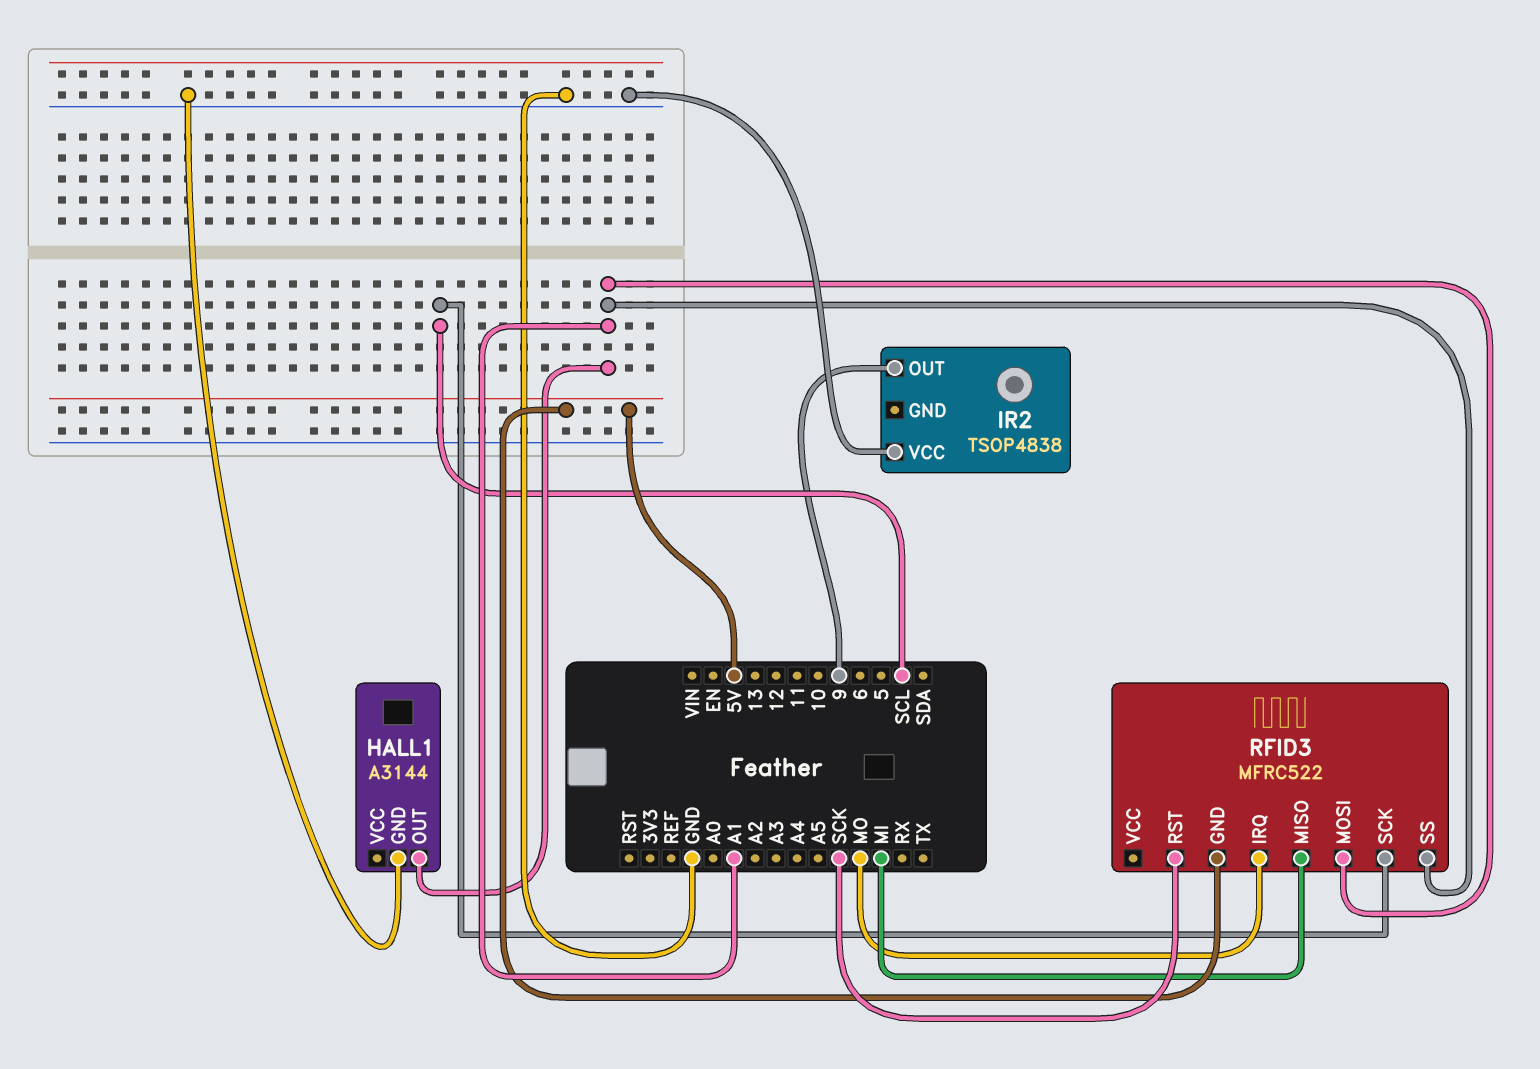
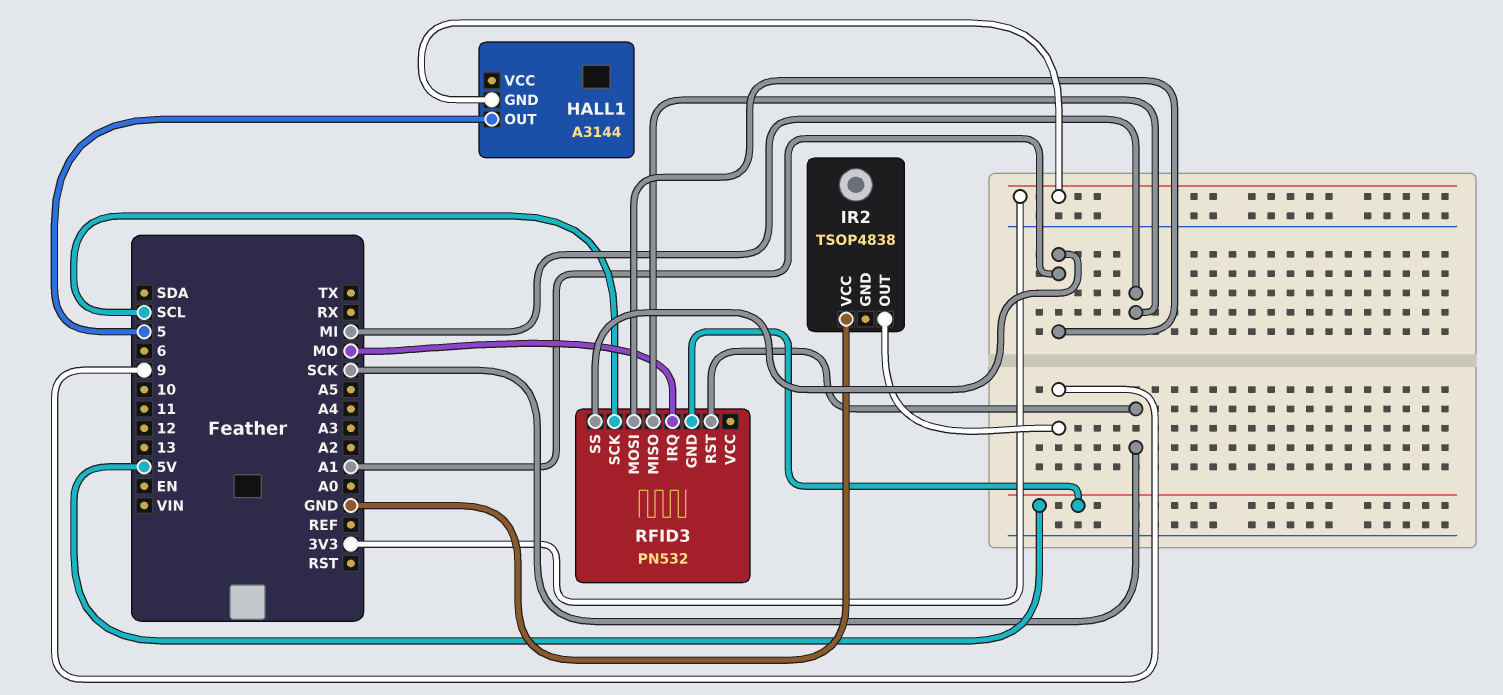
HALL1 pin GND: GND -> 3V3
HALL1 pin OUT: A1 -> 5
RFID3: MFRC522 -> PN532

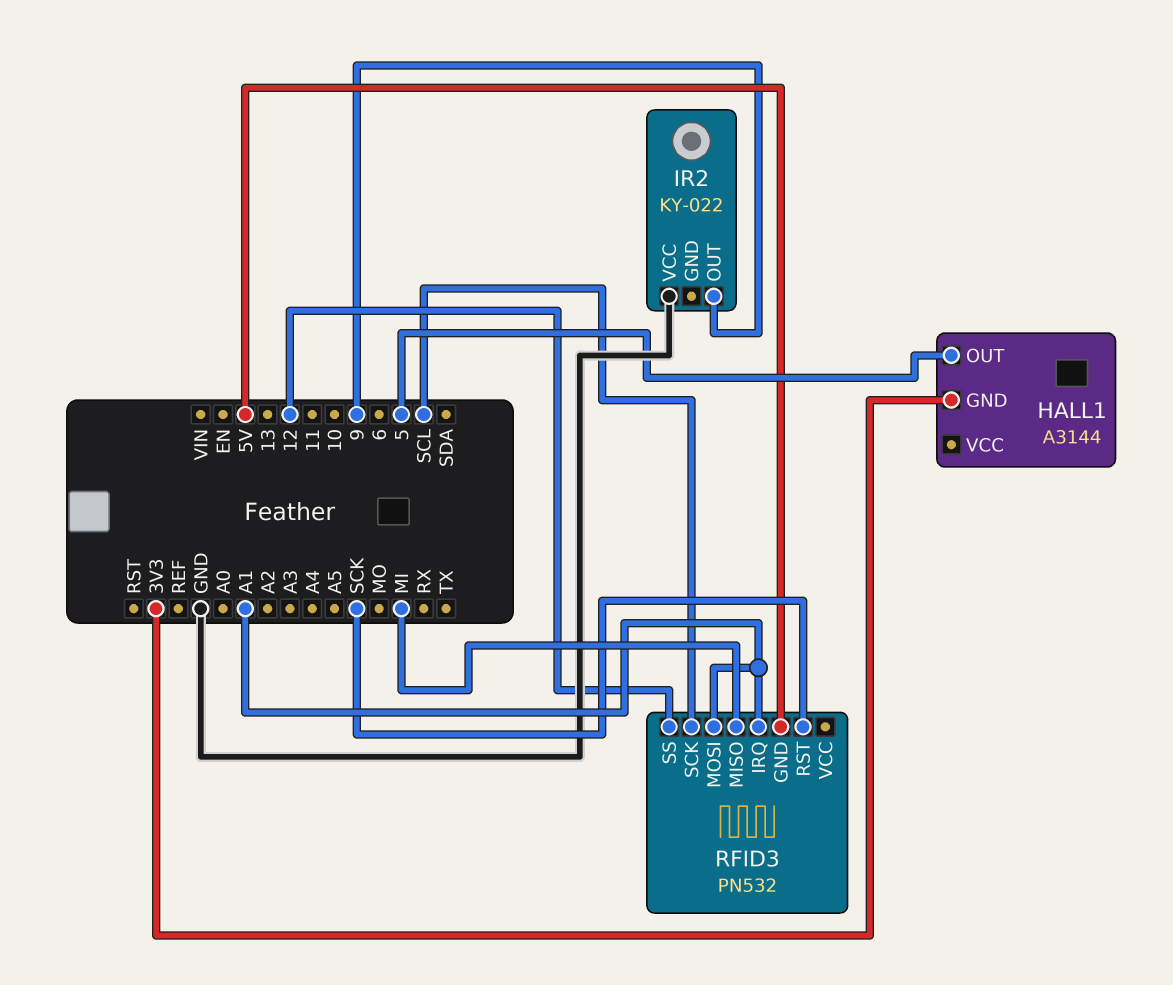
IR2: TSOP4838 -> KY-022
RFID3 pin IRQ: MO -> A1
RFID3 pin SS: A1 -> 12

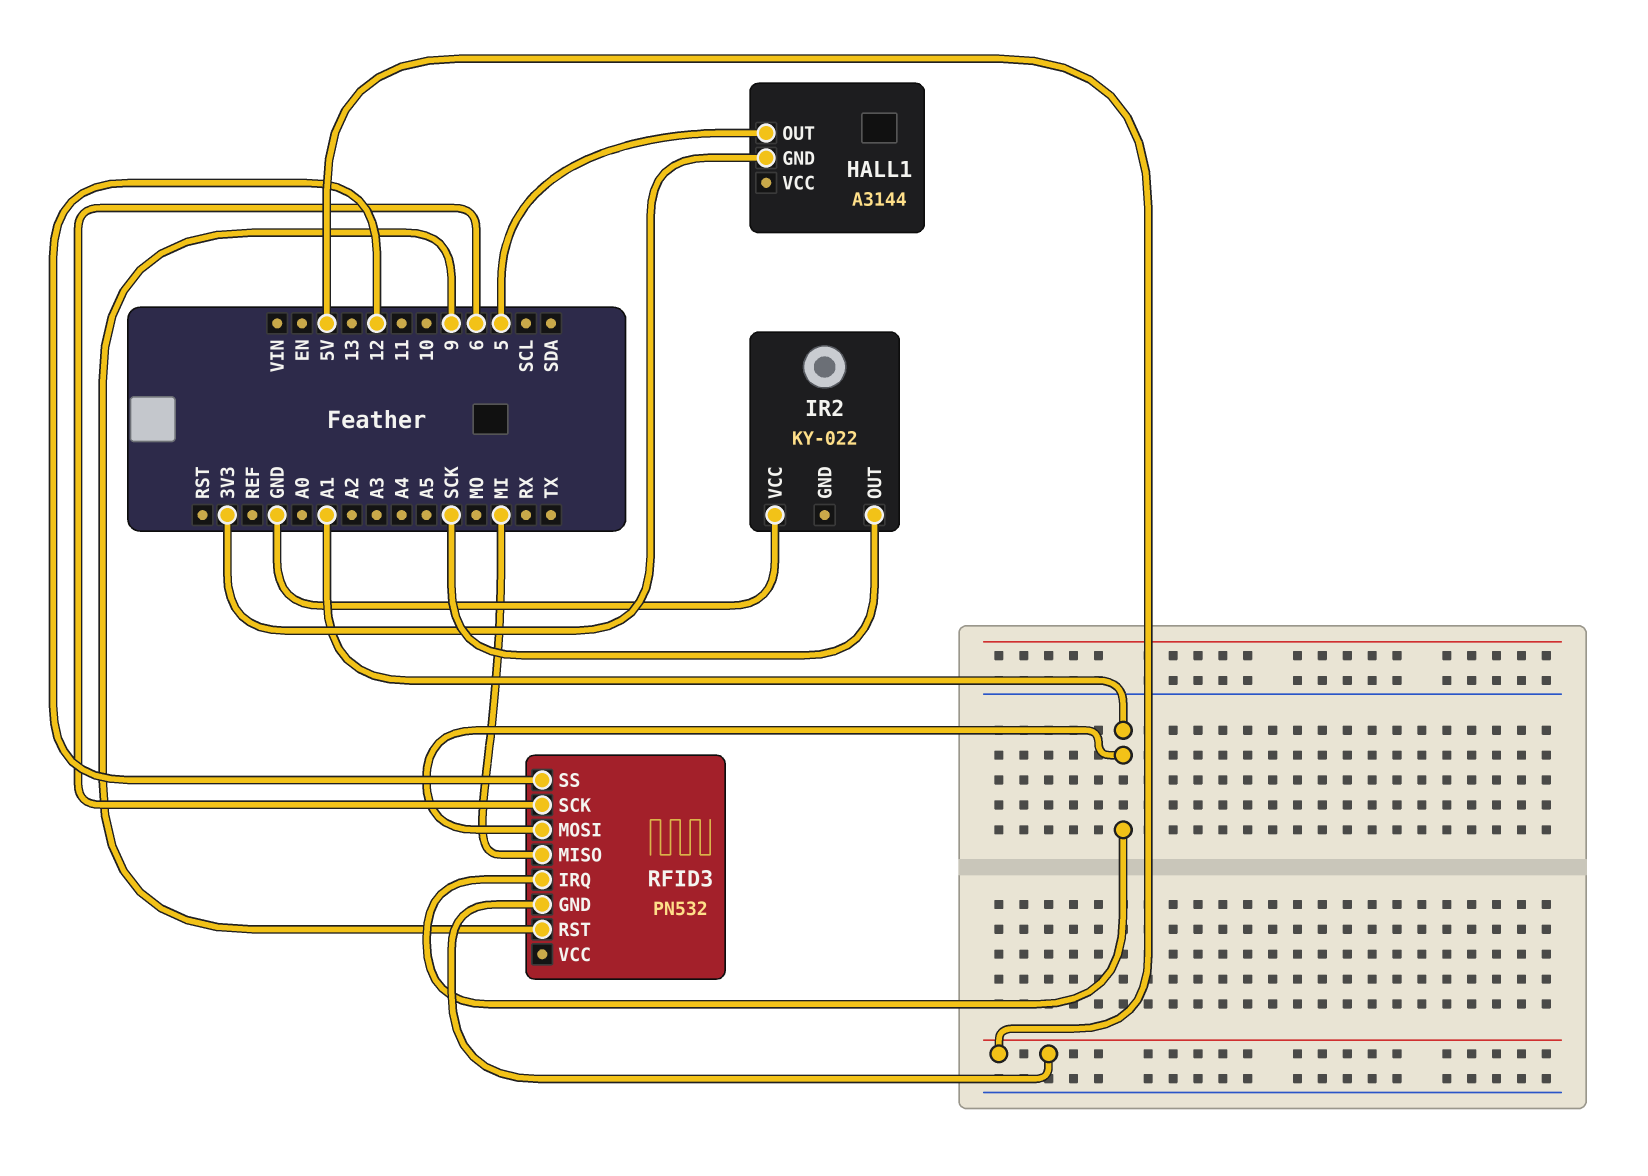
IR2 pin OUT: 9 -> SCK
RFID3 pin RST: SCK -> 9
RFID3 pin SCK: SCL -> 6

